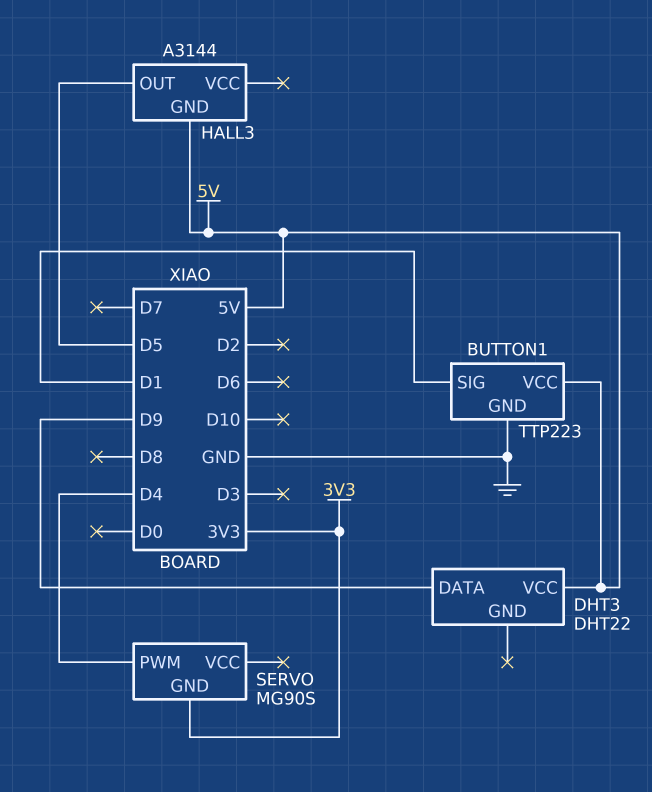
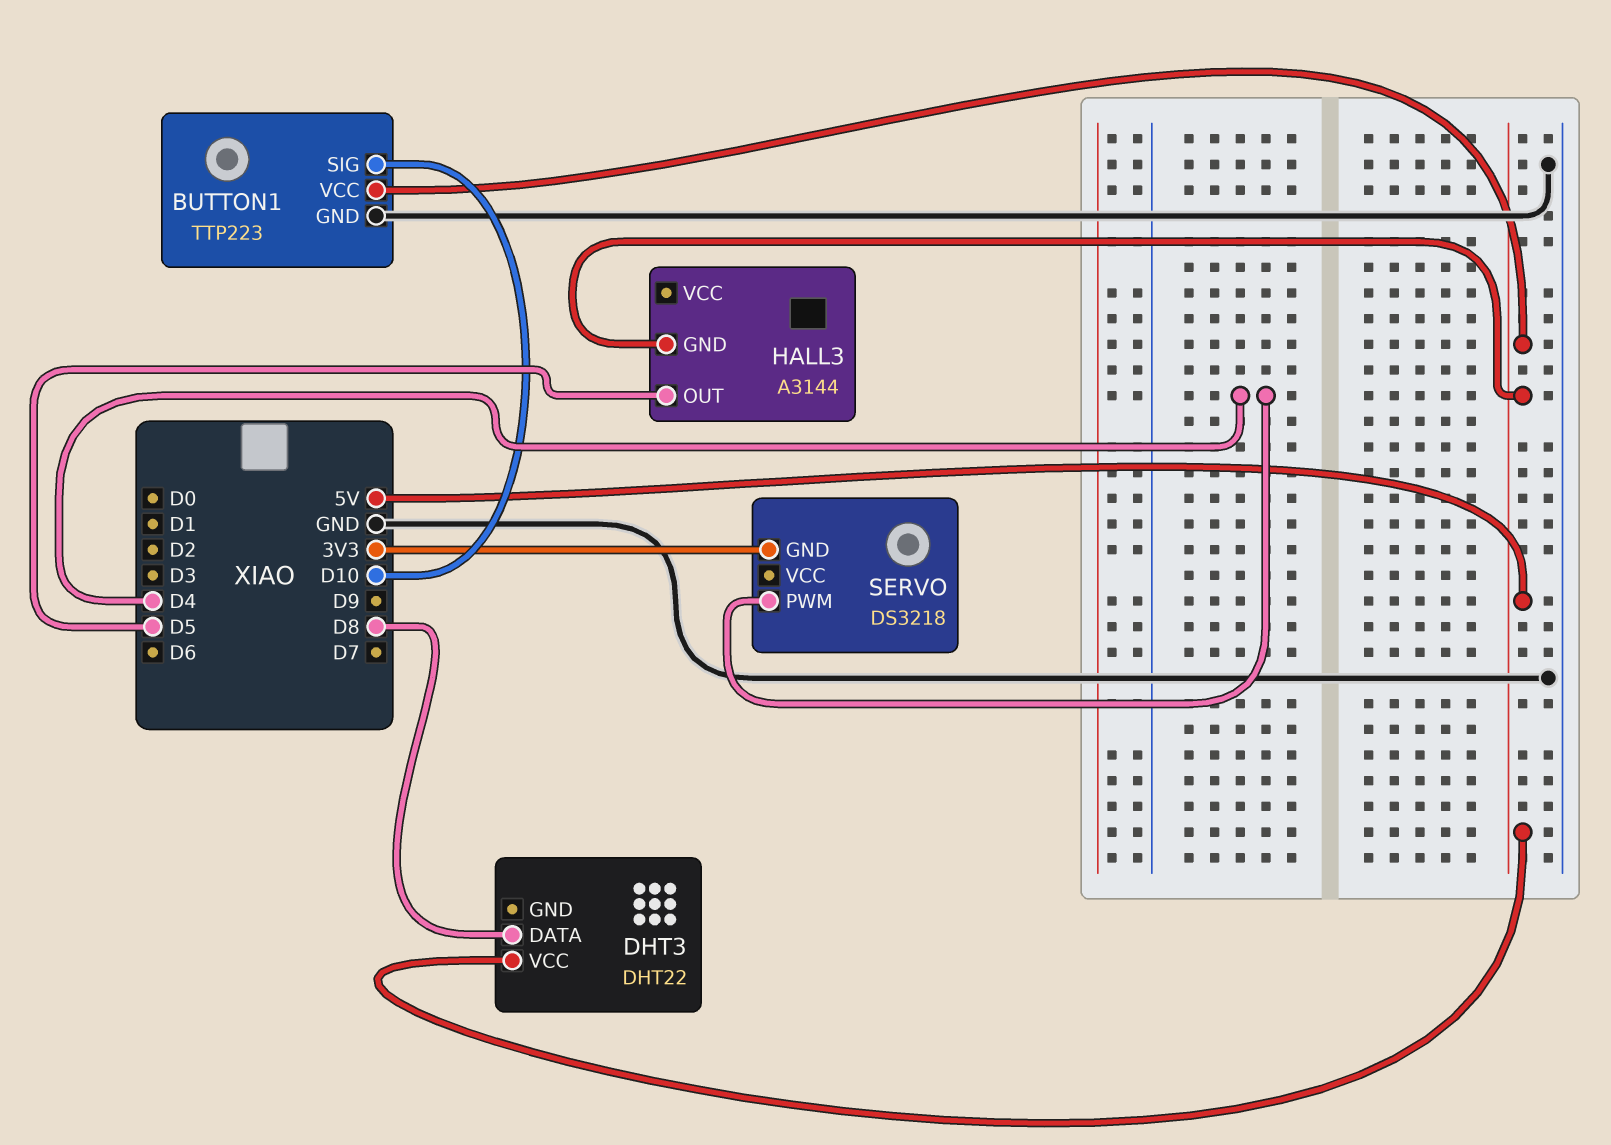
BUTTON1 pin SIG: D1 -> D10
DHT3 pin DATA: D9 -> D8
SERVO: MG90S -> DS3218

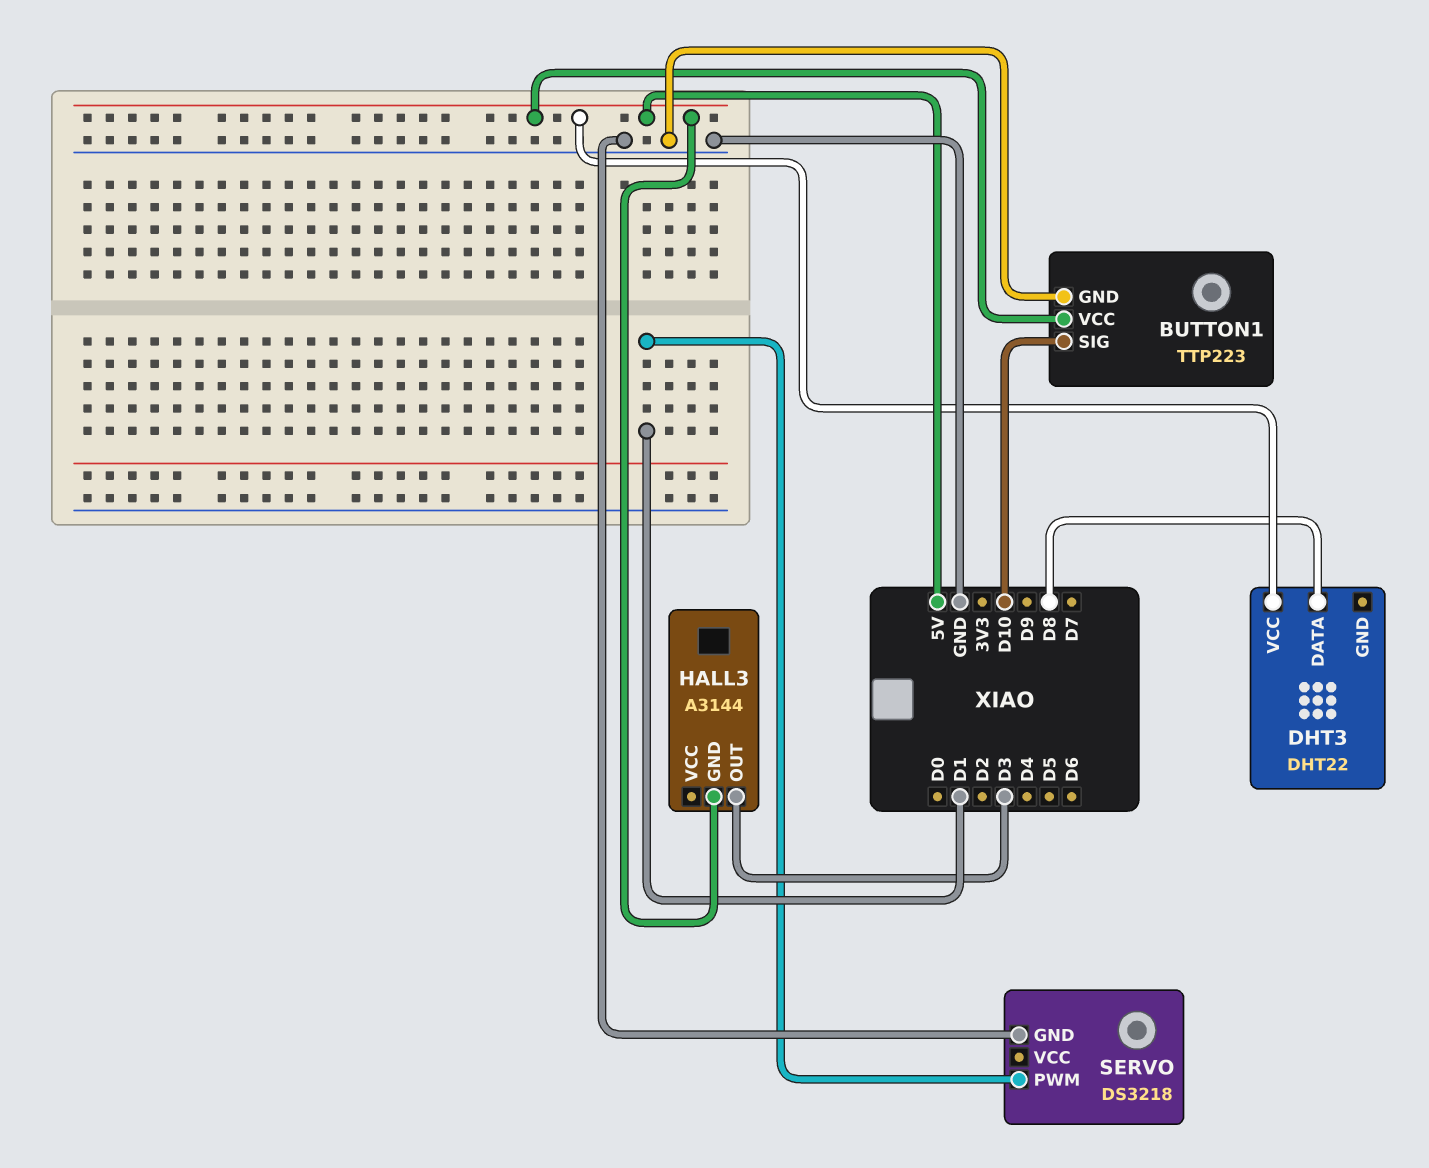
HALL3 pin OUT: D5 -> D3
SERVO pin GND: 3V3 -> GND
SERVO pin PWM: D4 -> D1

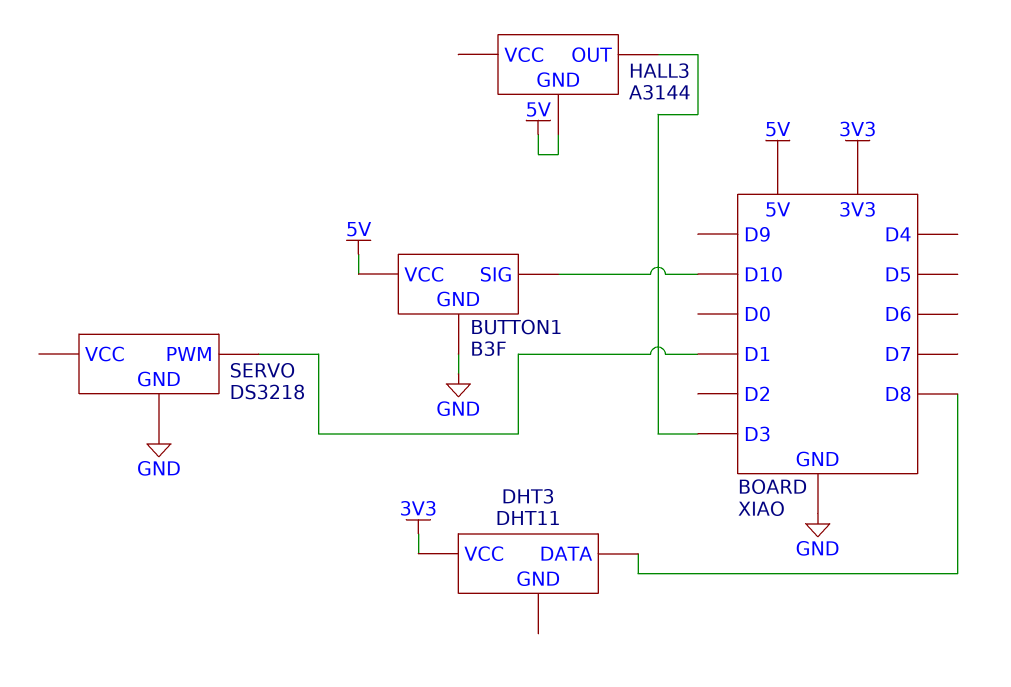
BUTTON1: TTP223 -> B3F
DHT3: DHT22 -> DHT11
DHT3 pin VCC: 5V -> 3V3

